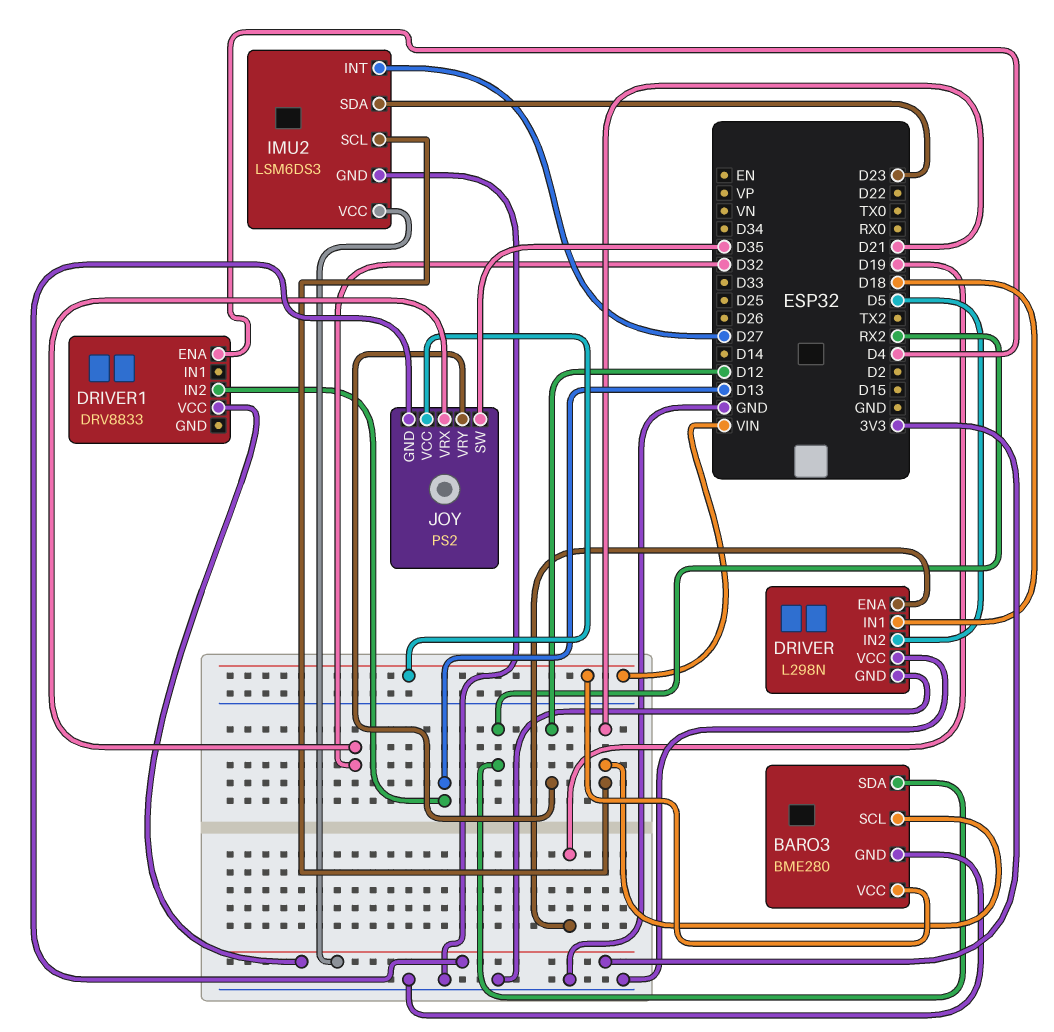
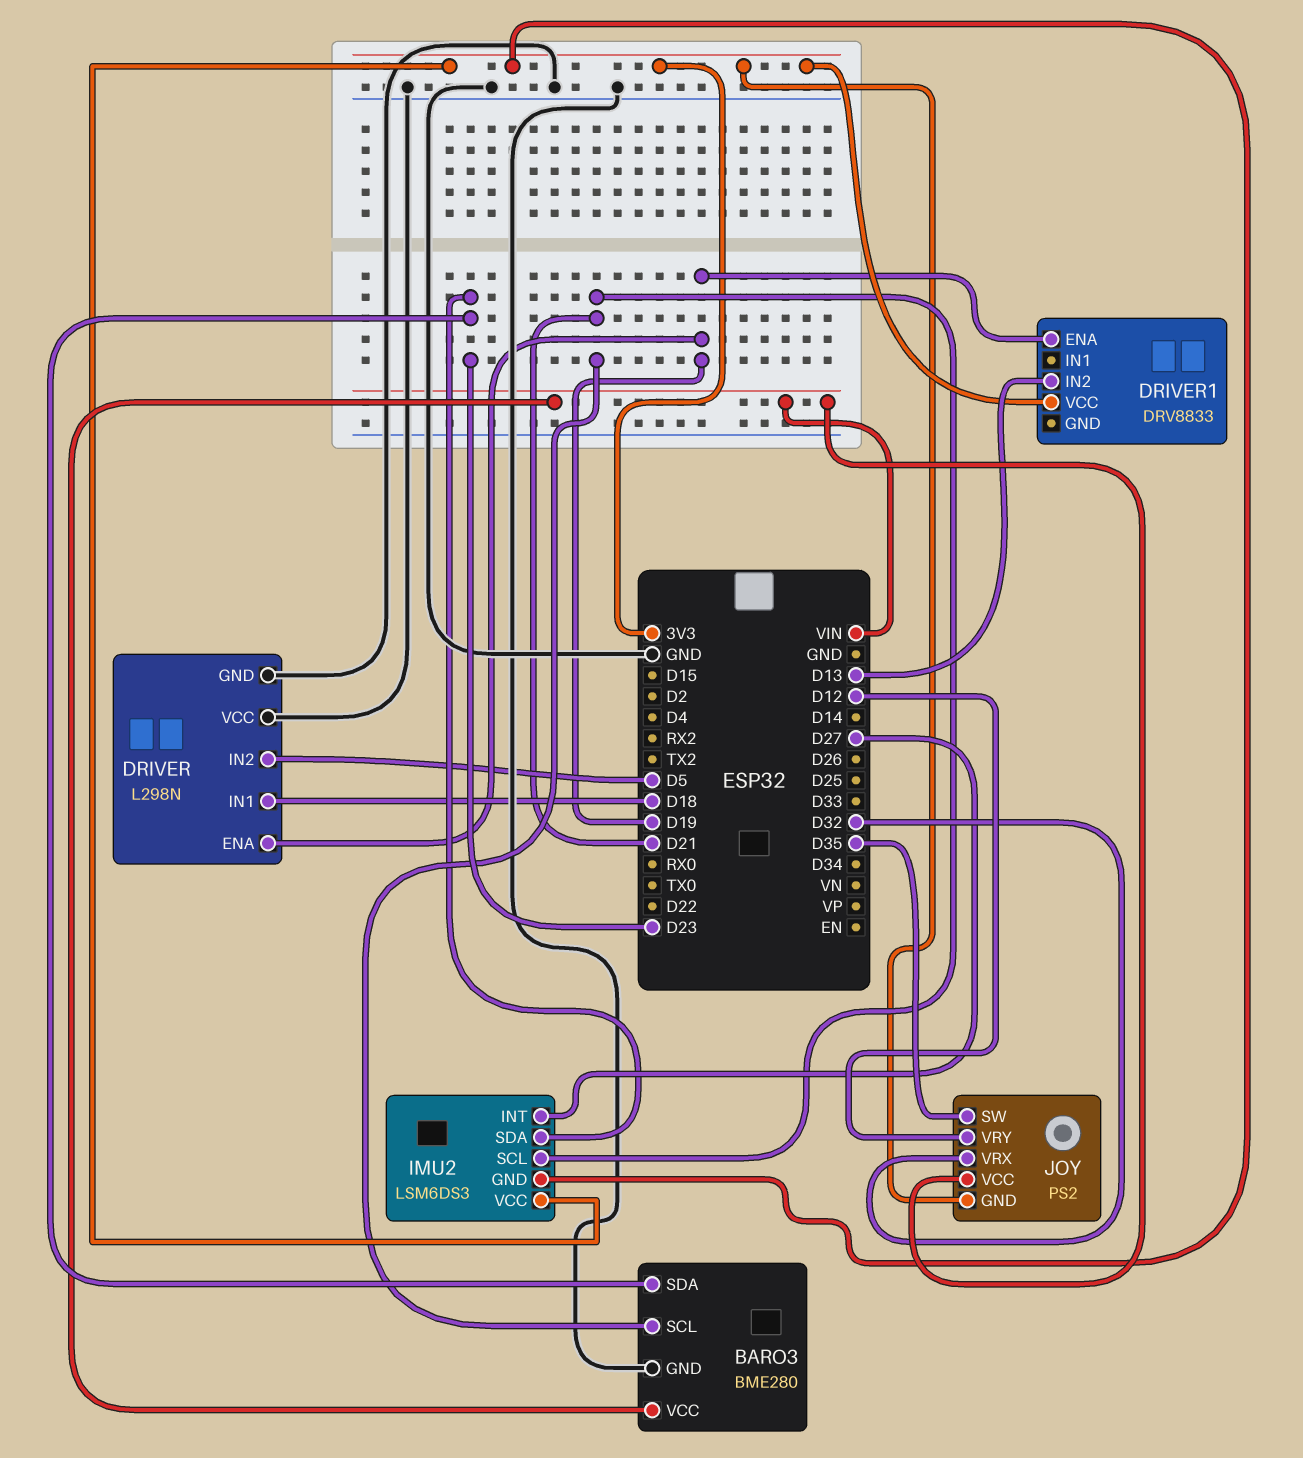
BARO3 pin SDA: RX2 -> D23
DRIVER1 pin ENA: D4 -> D19
IMU2 pin GND: GND -> 3V3

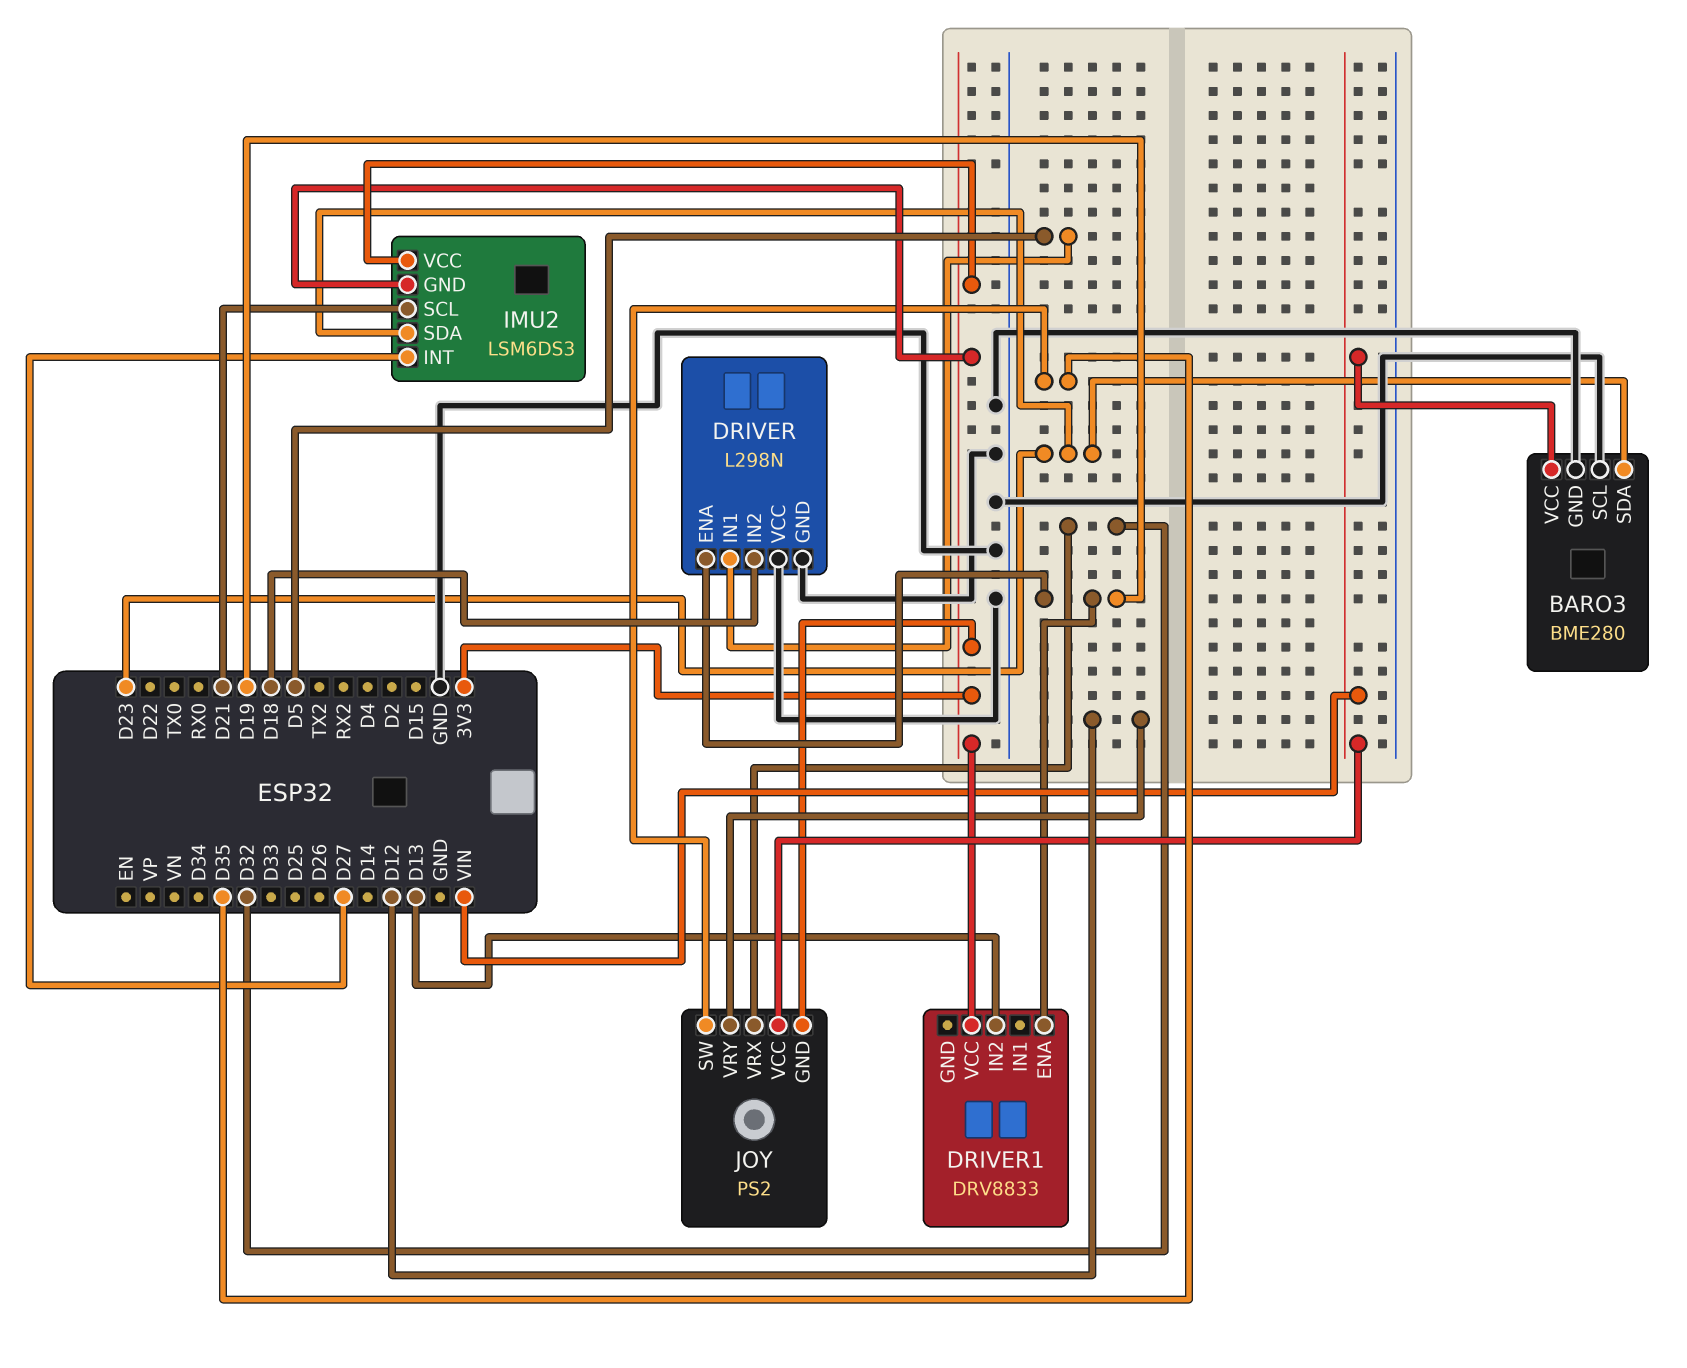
BARO3 pin SCL: D21 -> GND
DRIVER pin IN1: D18 -> D5
DRIVER pin IN2: D5 -> D18

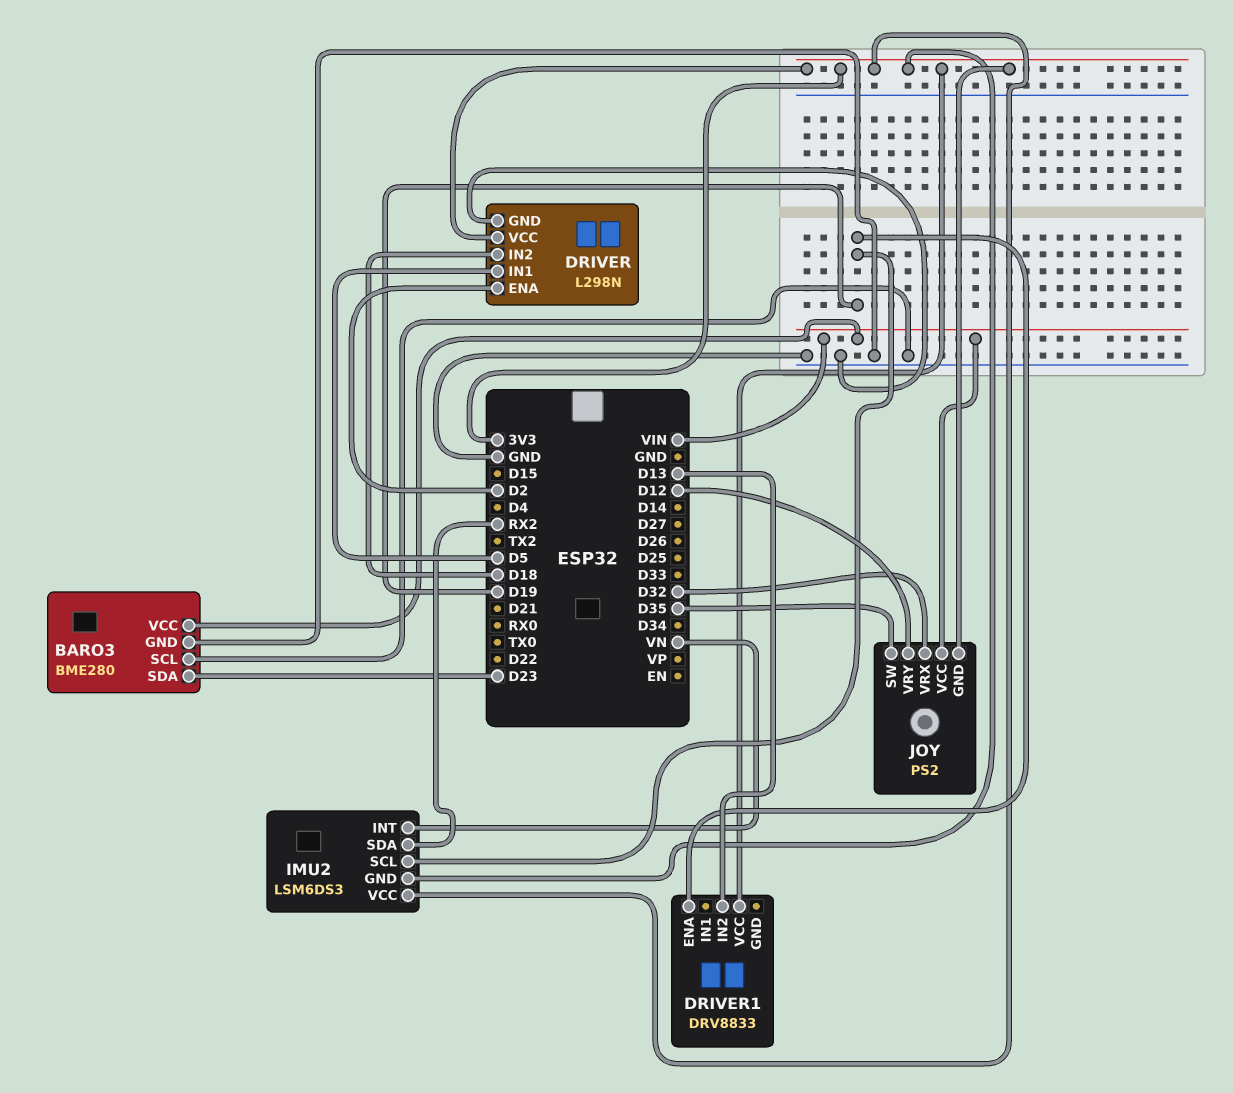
DRIVER pin ENA: D19 -> D2
DRIVER pin VCC: GND -> 3V3
IMU2 pin INT: D27 -> VN
IMU2 pin SCL: D21 -> D19
IMU2 pin SDA: D23 -> RX2

